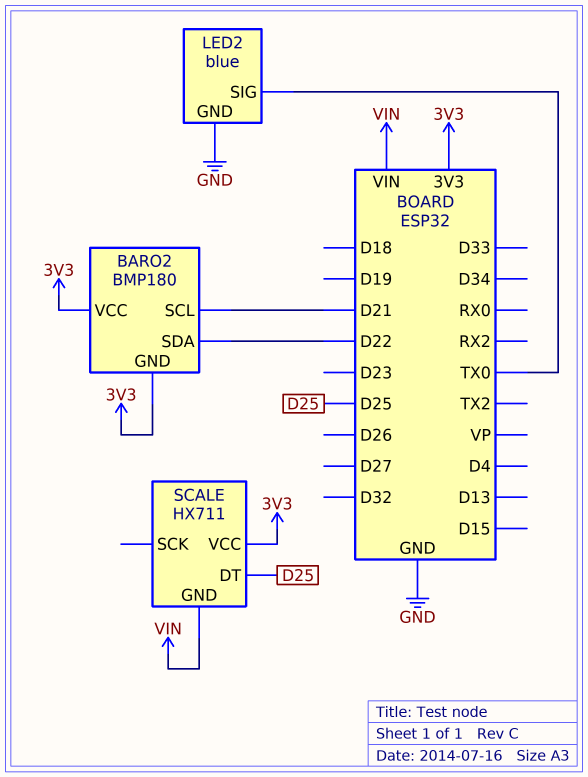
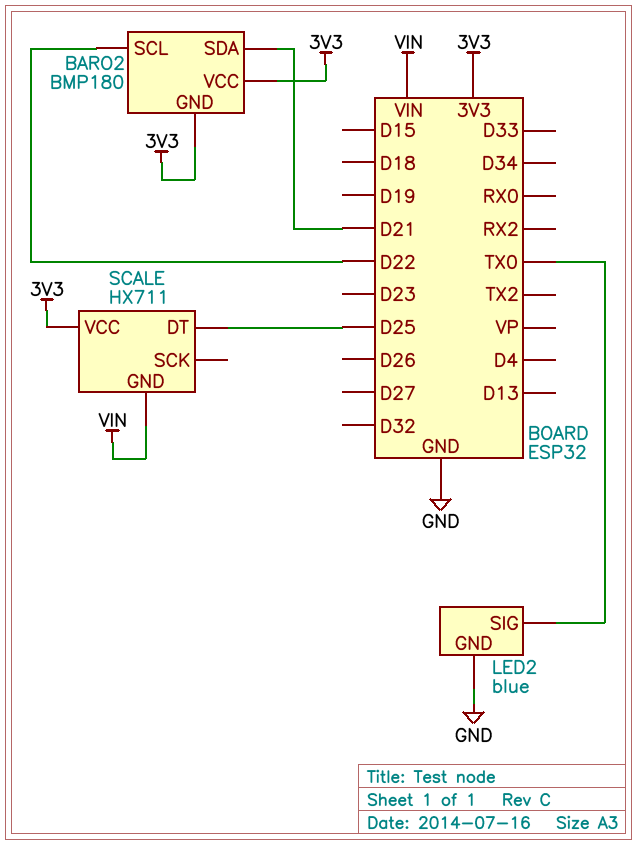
BARO2 pin SCL: D21 -> D22
BARO2 pin SDA: D22 -> D21

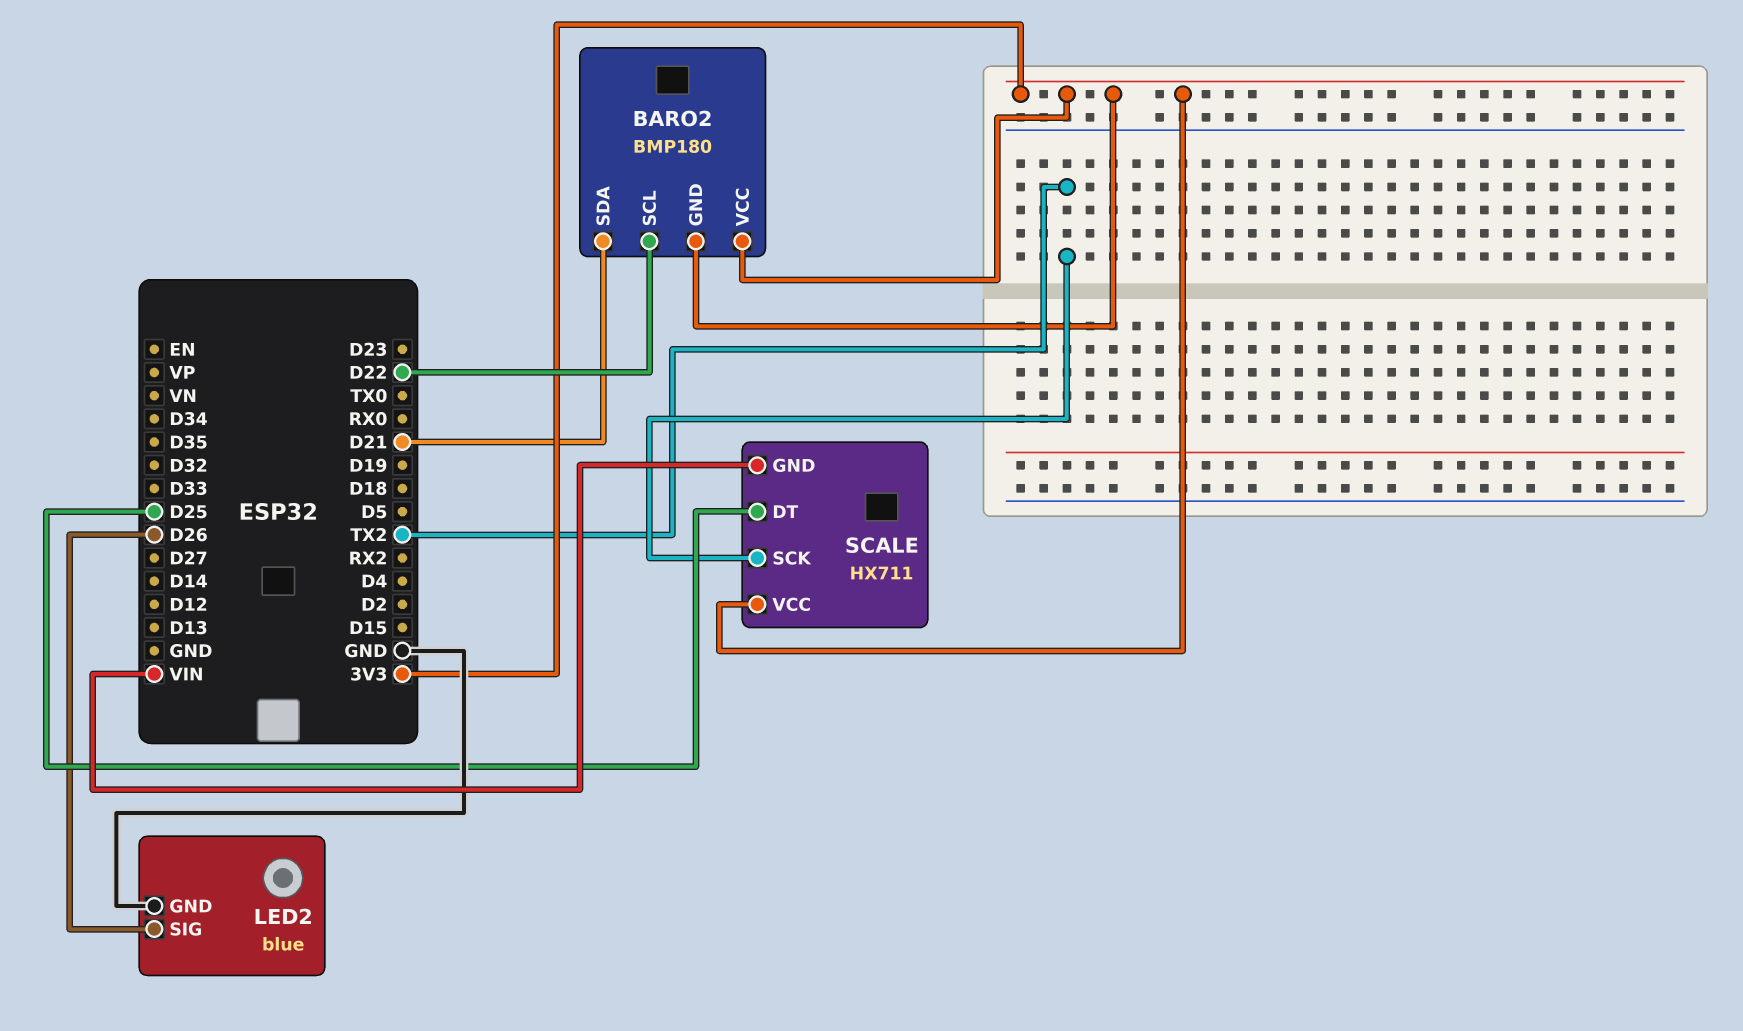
LED2 pin SIG: TX0 -> D26
SCALE pin SCK: none -> TX2

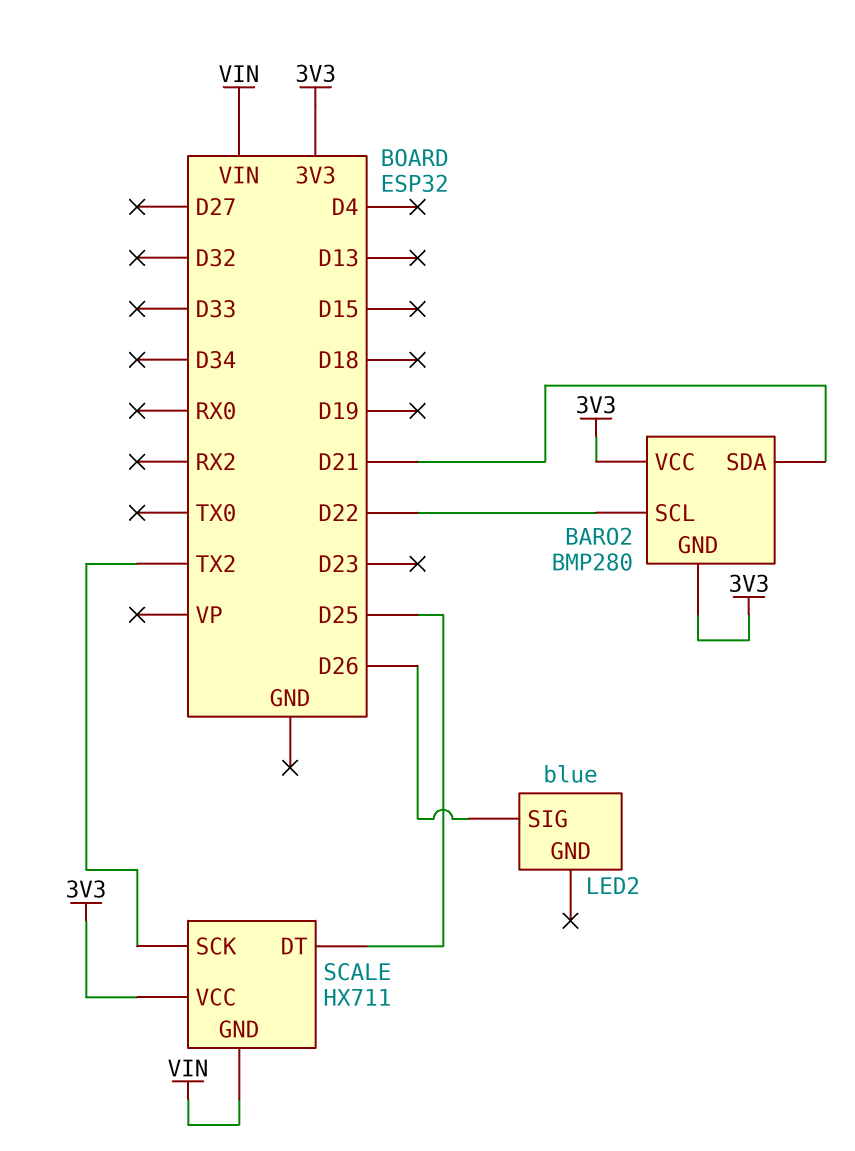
BARO2: BMP180 -> BMP280
LED2 pin GND: GND -> none

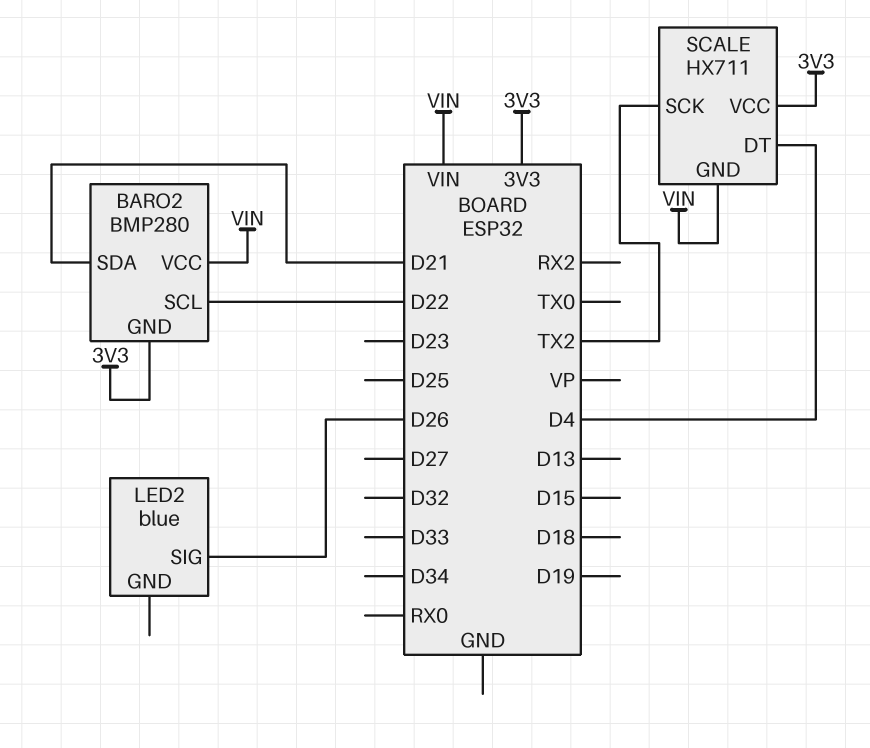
BARO2 pin VCC: 3V3 -> VIN
SCALE pin DT: D25 -> D4

